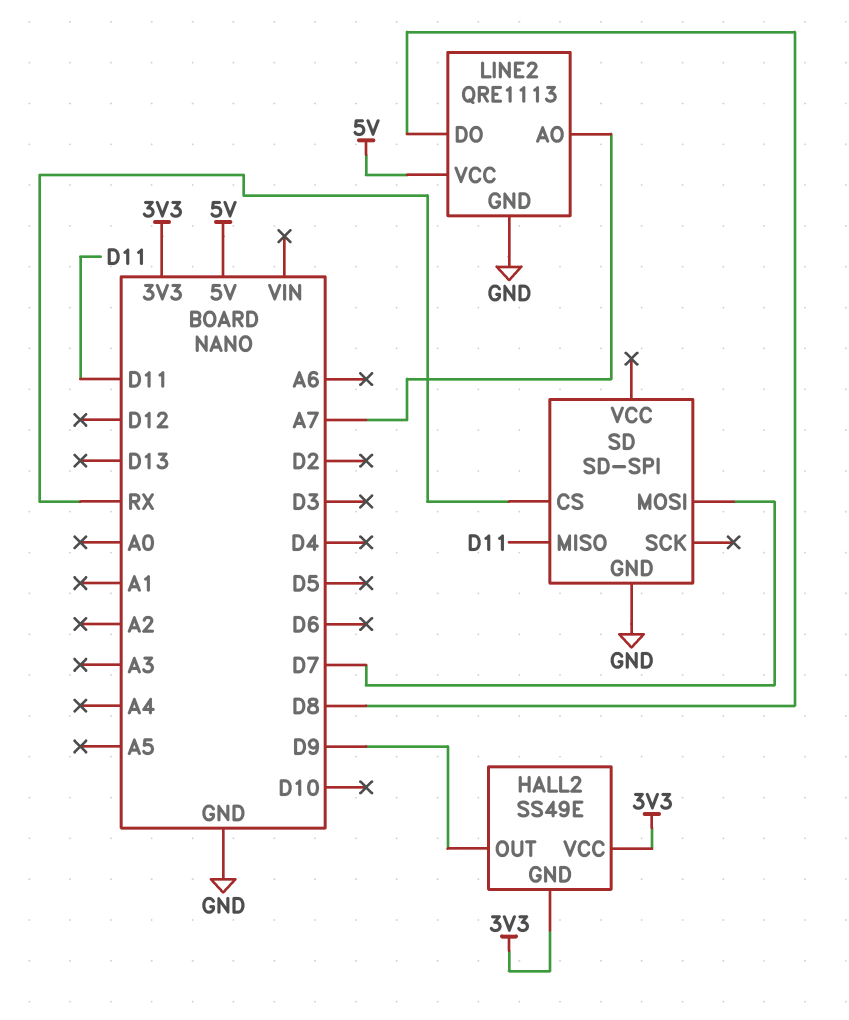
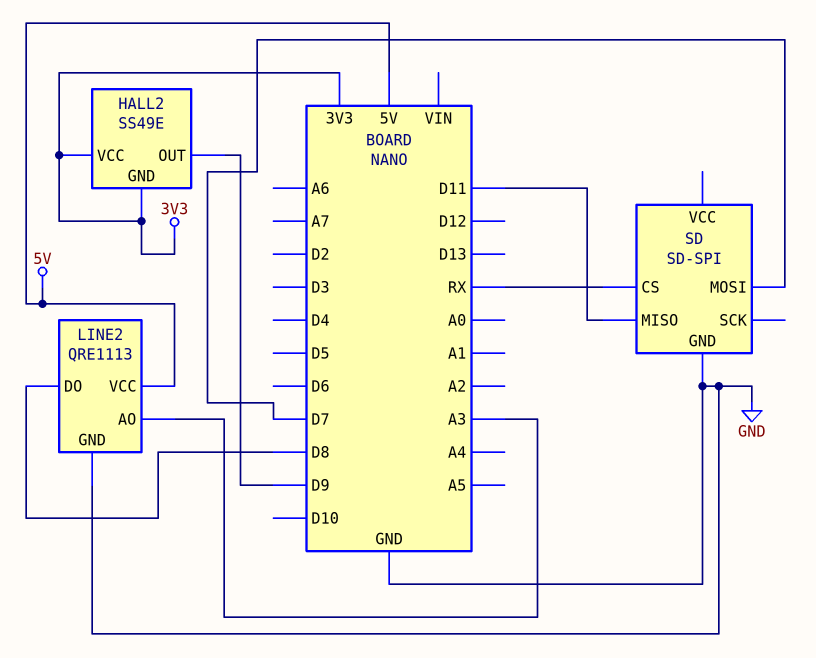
LINE2 pin AO: A7 -> A3

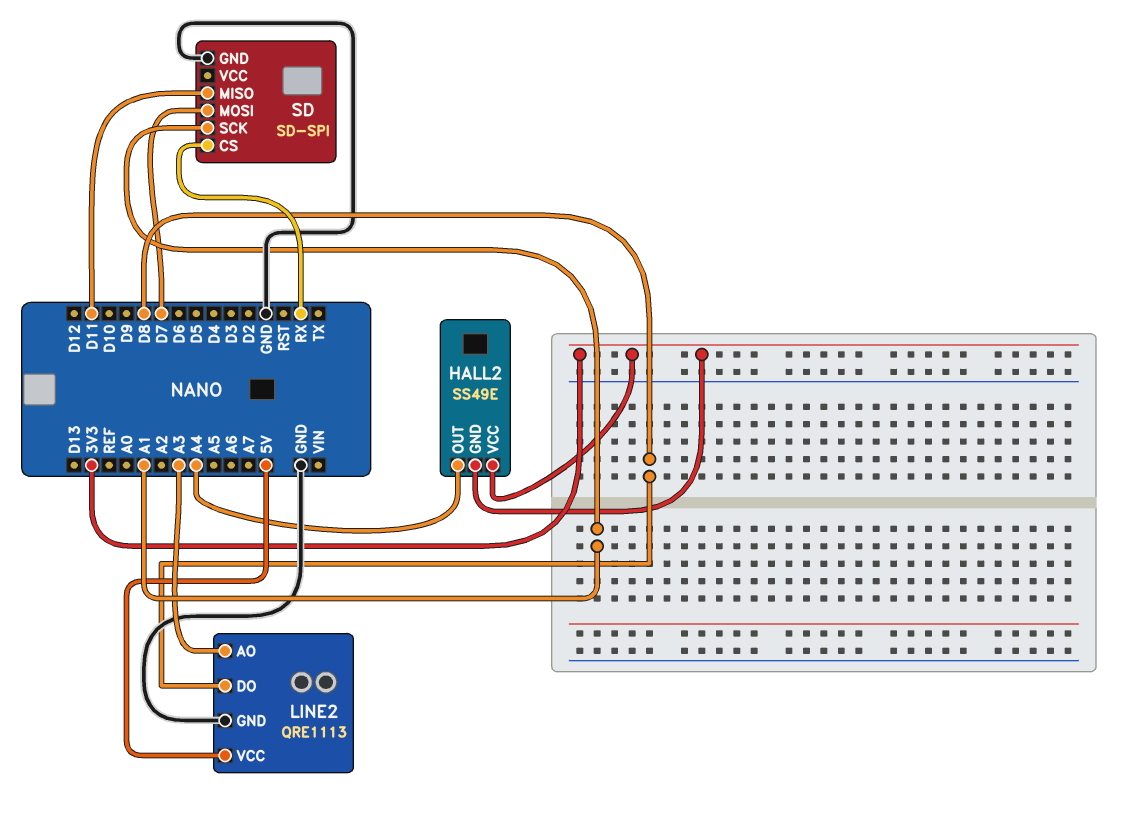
HALL2 pin OUT: D9 -> A4
SD pin SCK: none -> A1

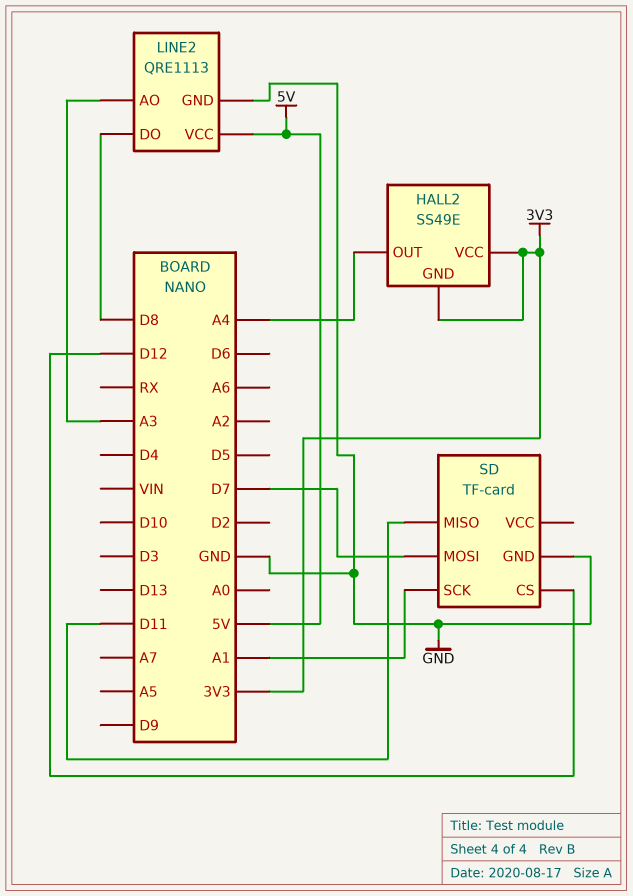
SD: SD-SPI -> TF-card
SD pin CS: RX -> D12

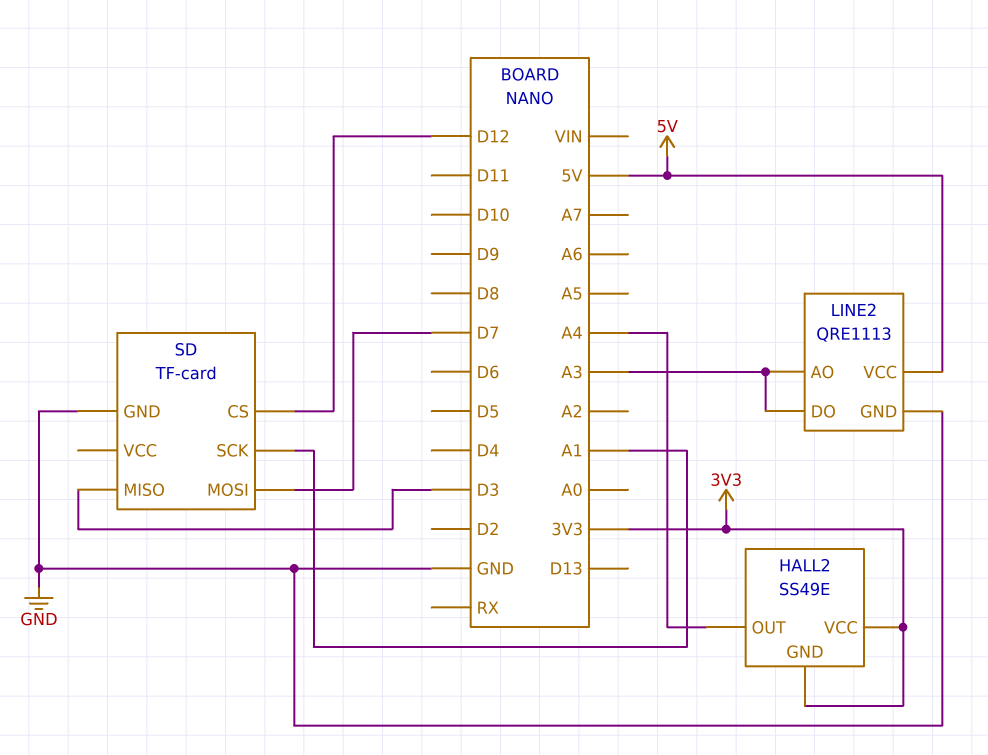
LINE2 pin DO: D8 -> A3
SD pin MISO: D11 -> D3

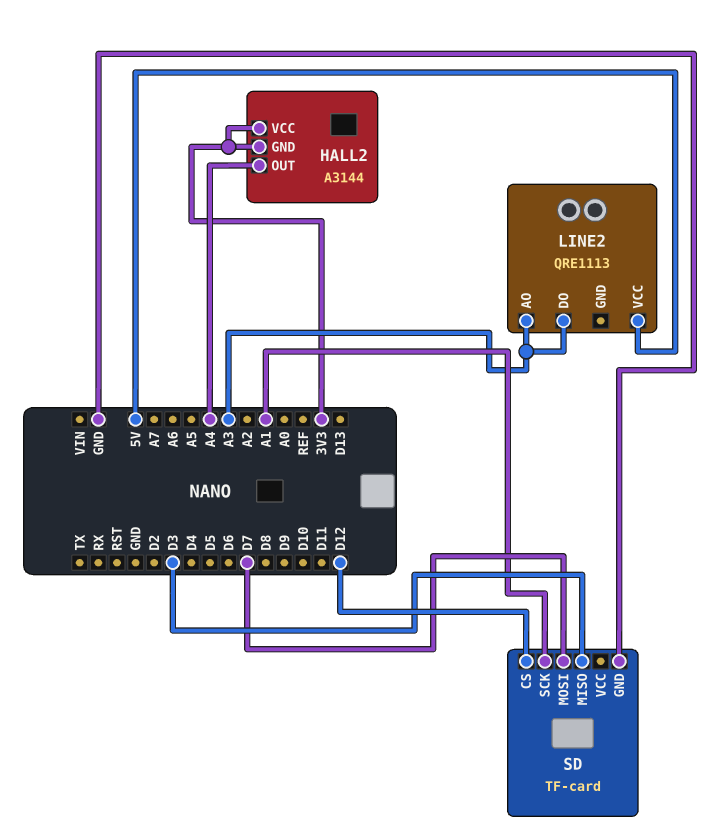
HALL2: SS49E -> A3144
LINE2 pin GND: GND -> none

